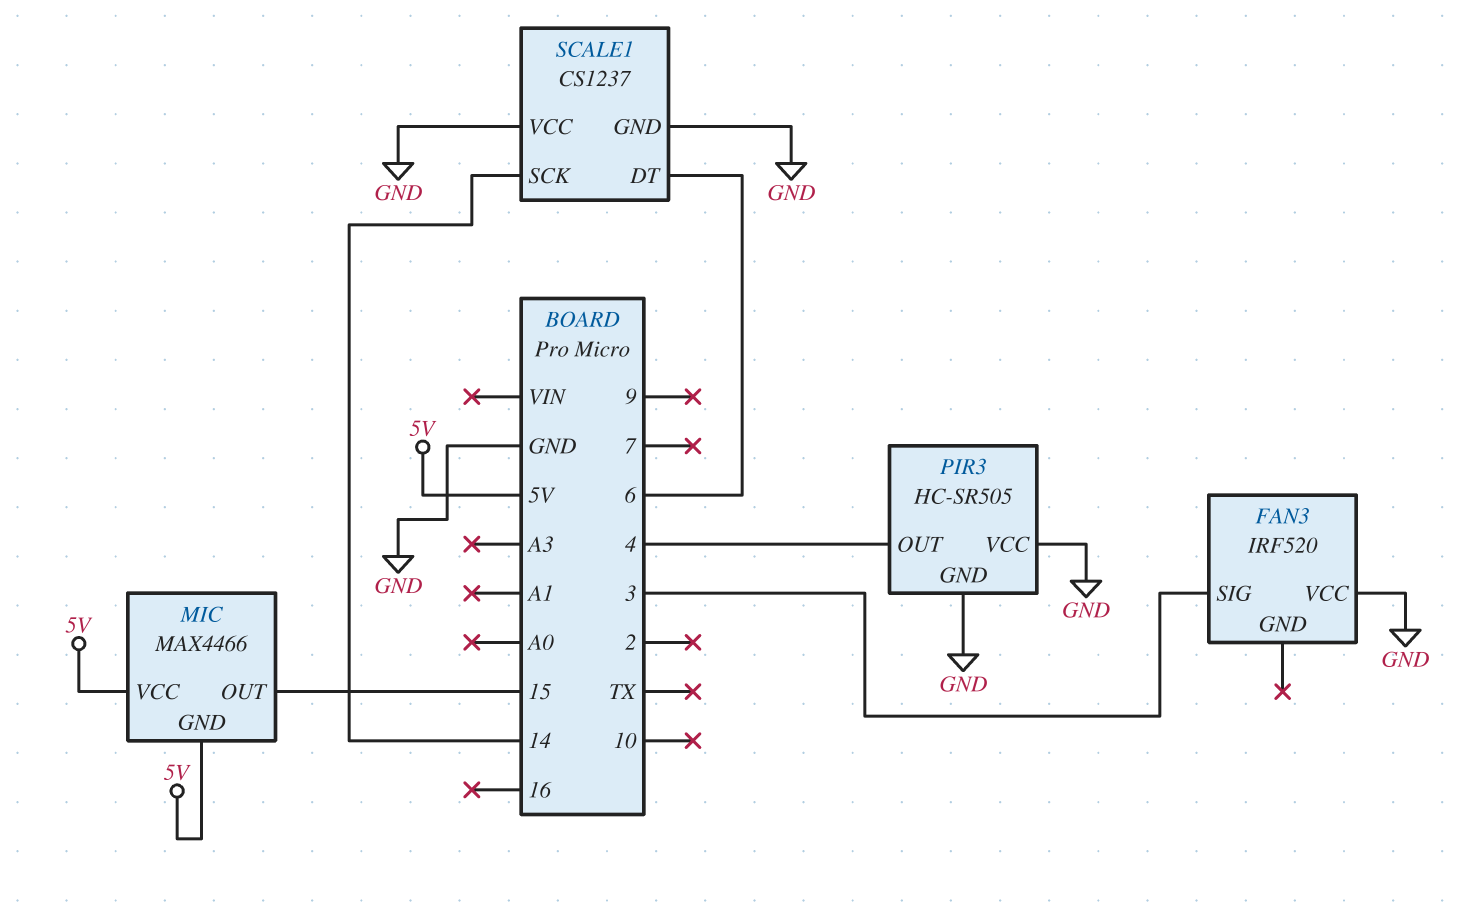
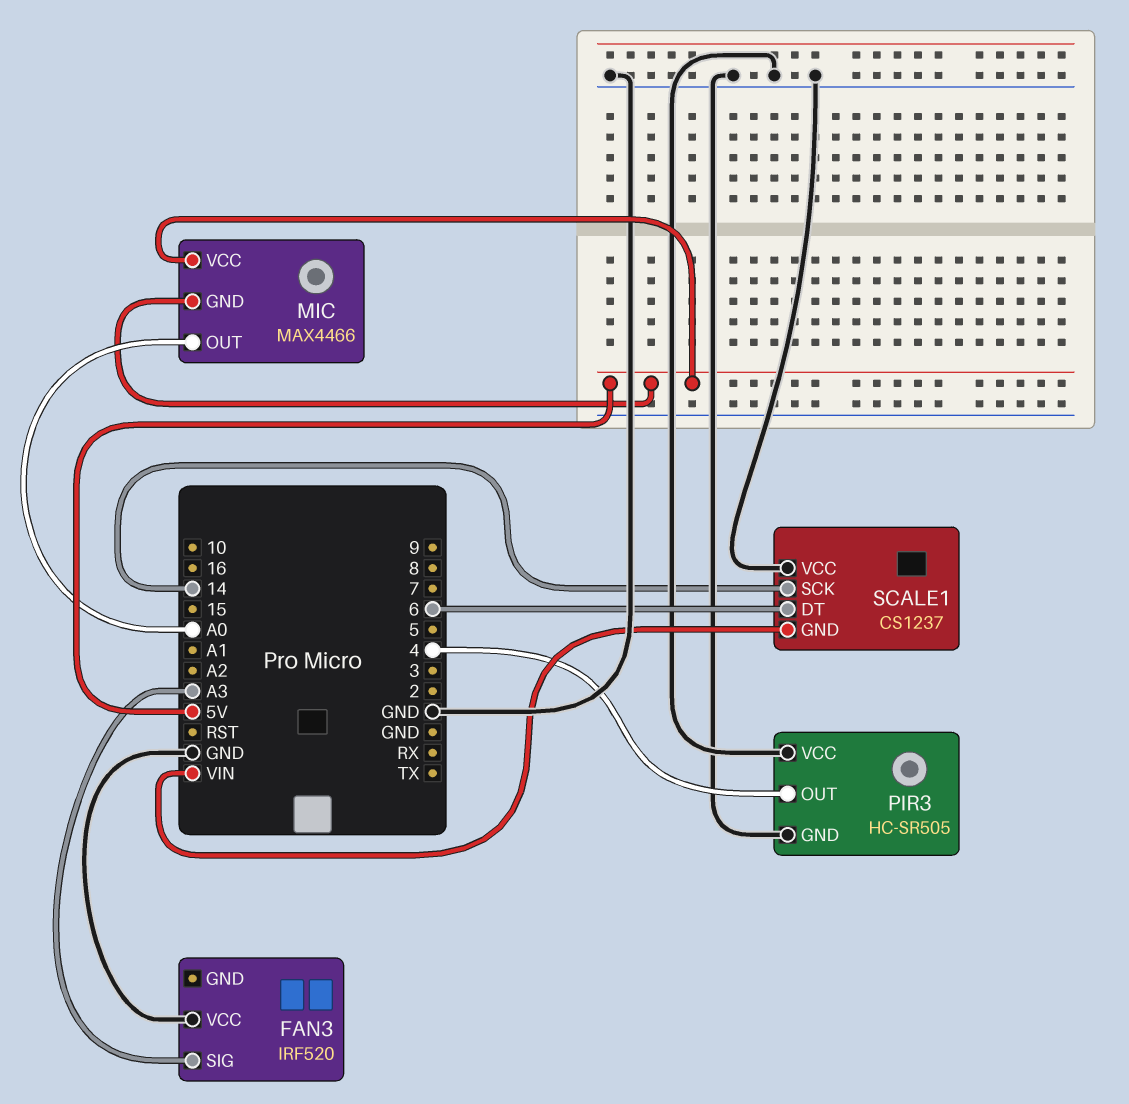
FAN3 pin SIG: 3 -> A3
MIC pin OUT: 15 -> A0
SCALE1 pin GND: GND -> VIN

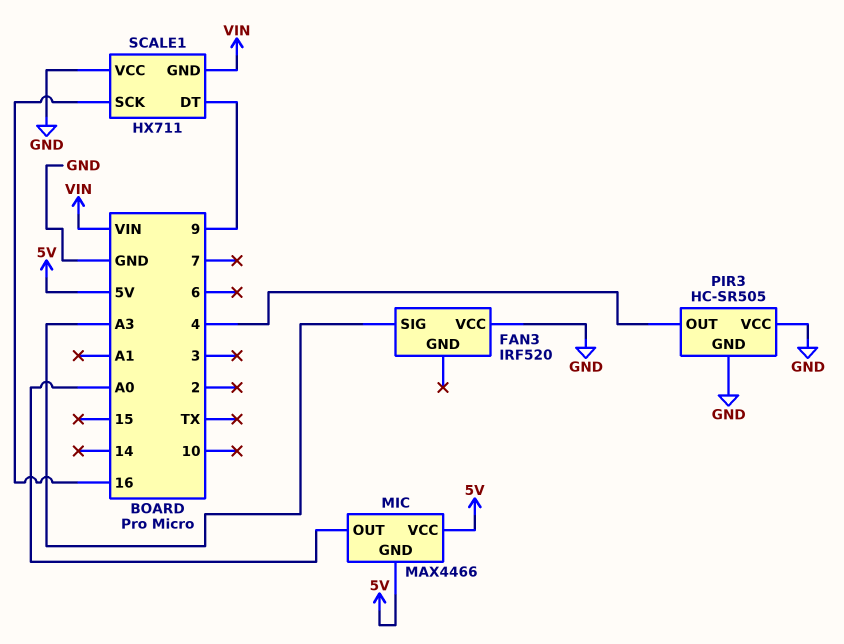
SCALE1: CS1237 -> HX711
SCALE1 pin DT: 6 -> 9
SCALE1 pin SCK: 14 -> 16

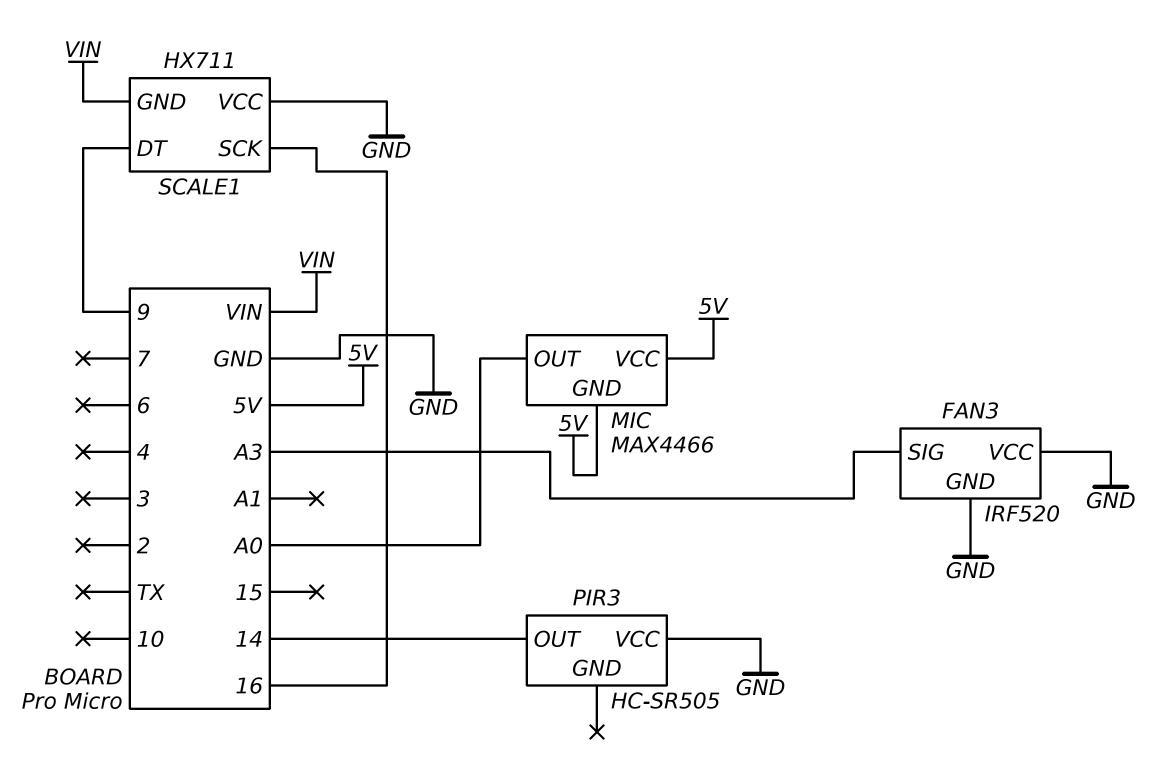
FAN3 pin GND: none -> GND
PIR3 pin GND: GND -> none
PIR3 pin OUT: 4 -> 14

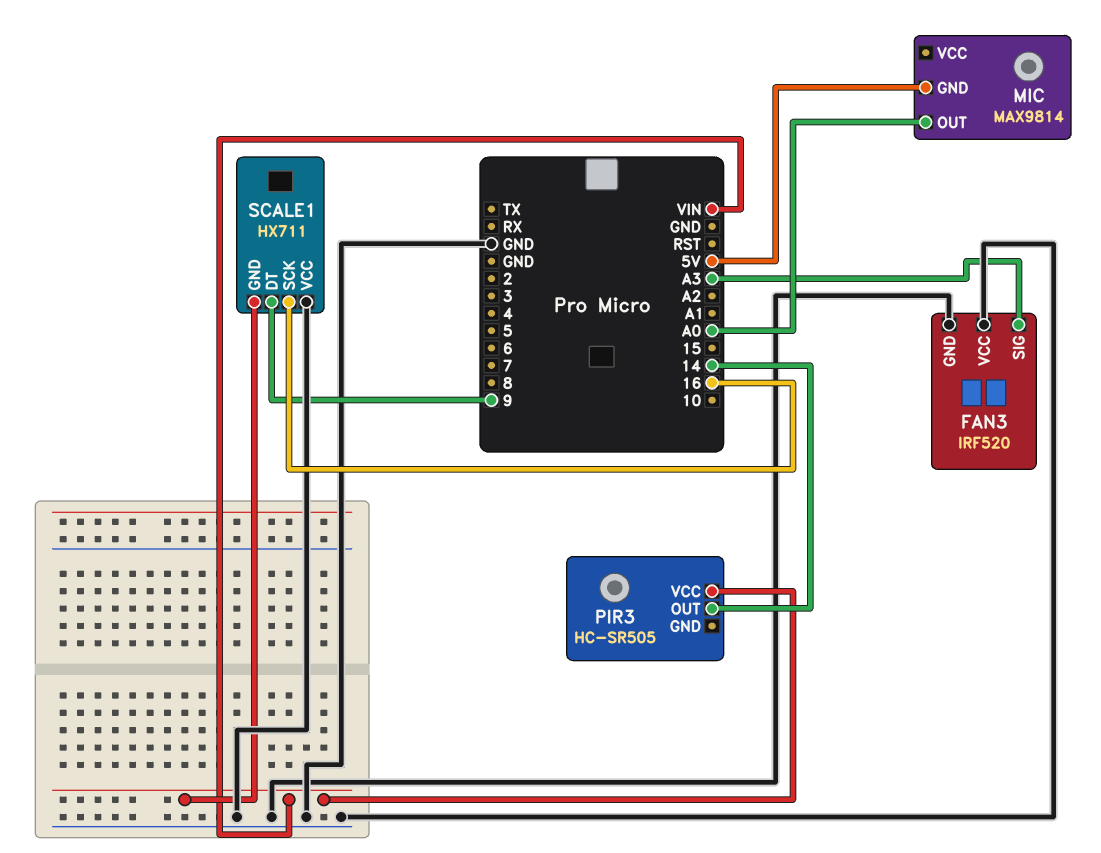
MIC: MAX4466 -> MAX9814
MIC pin VCC: 5V -> none
PIR3 pin VCC: GND -> VIN

